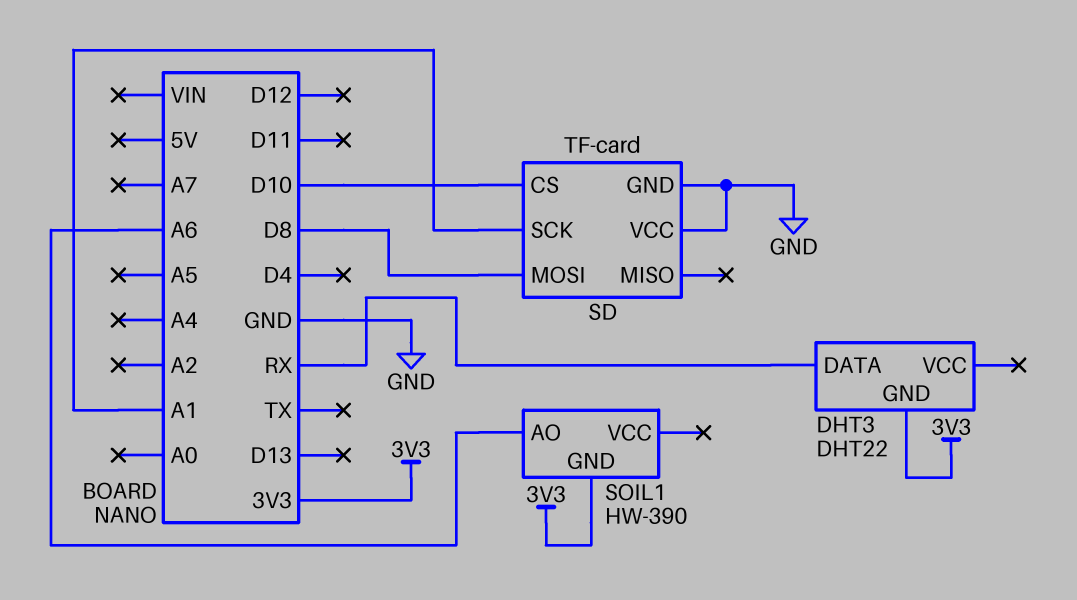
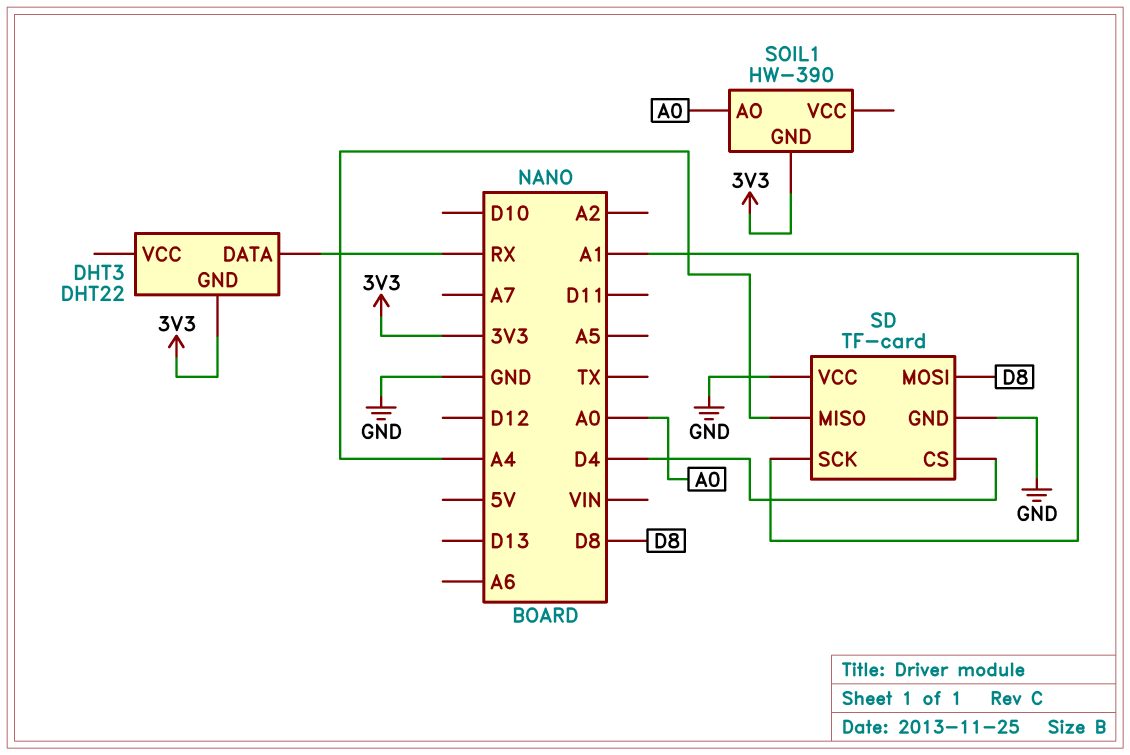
SD pin CS: D10 -> D4
SD pin MISO: none -> A4
SOIL1 pin AO: A6 -> A0

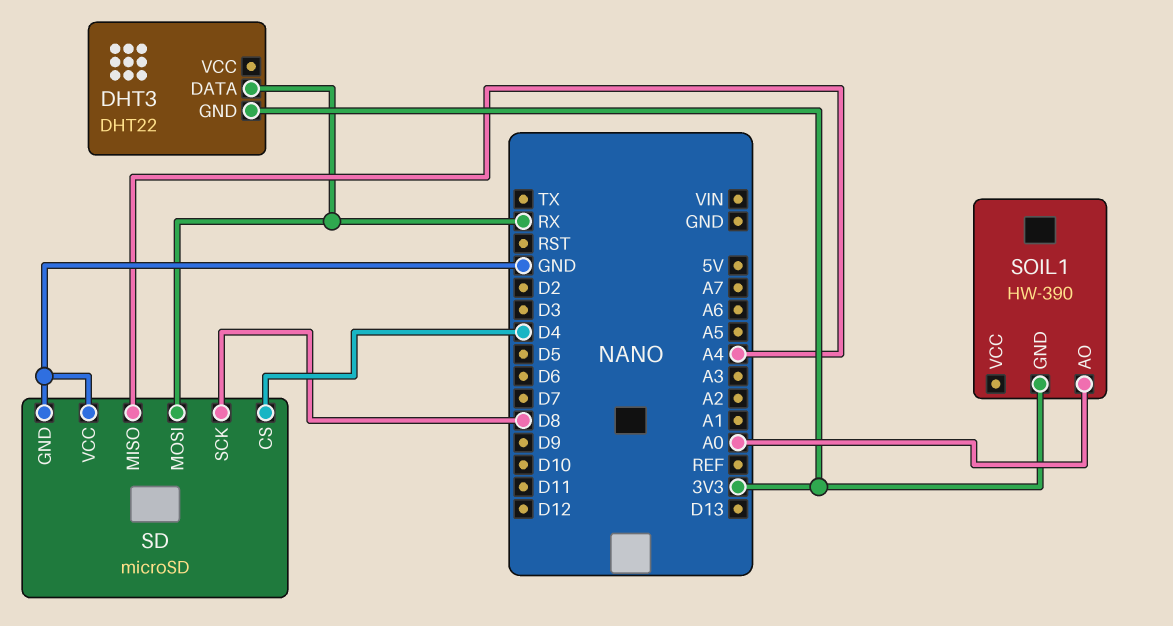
SD: TF-card -> microSD
SD pin MOSI: D8 -> RX
SD pin SCK: A1 -> D8

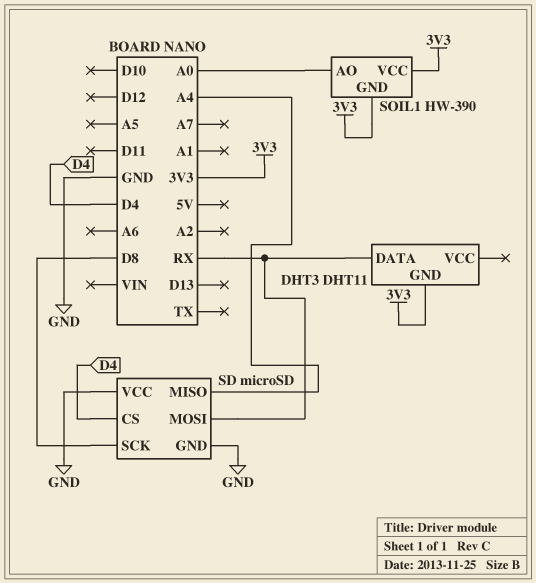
DHT3: DHT22 -> DHT11
SOIL1 pin VCC: none -> 3V3

